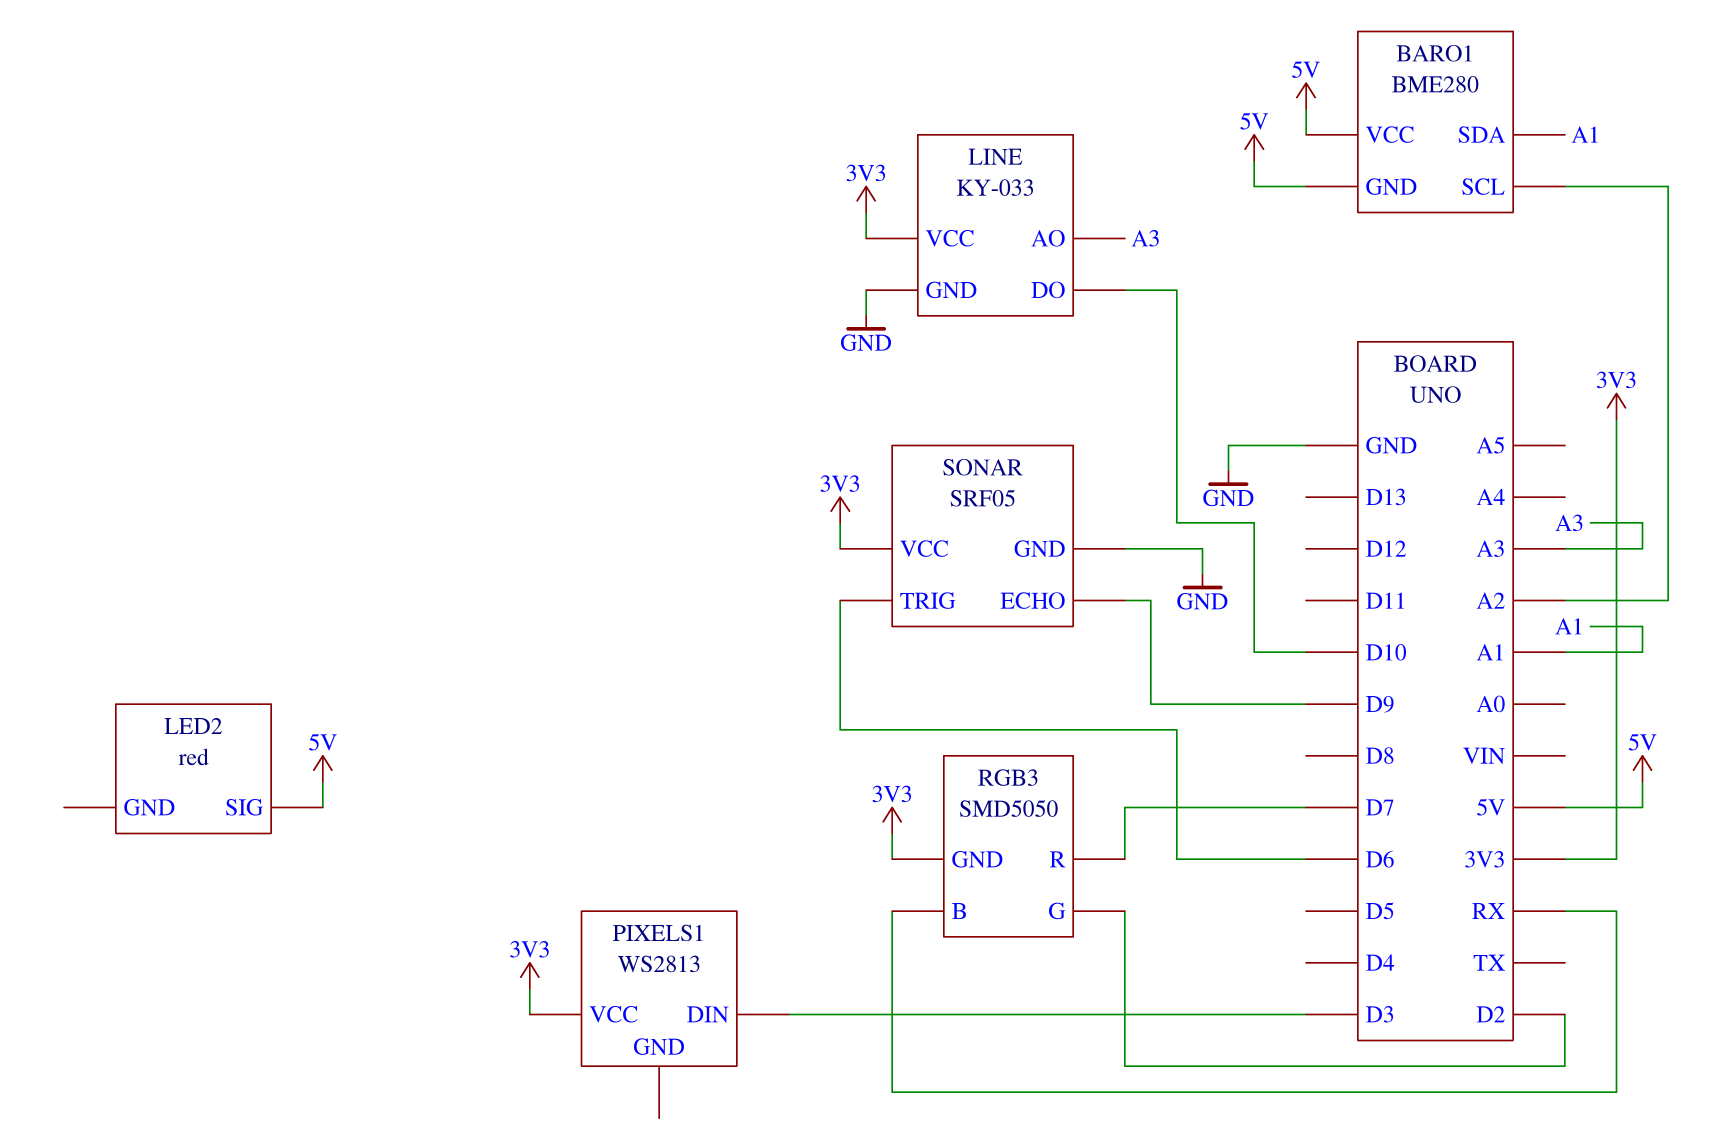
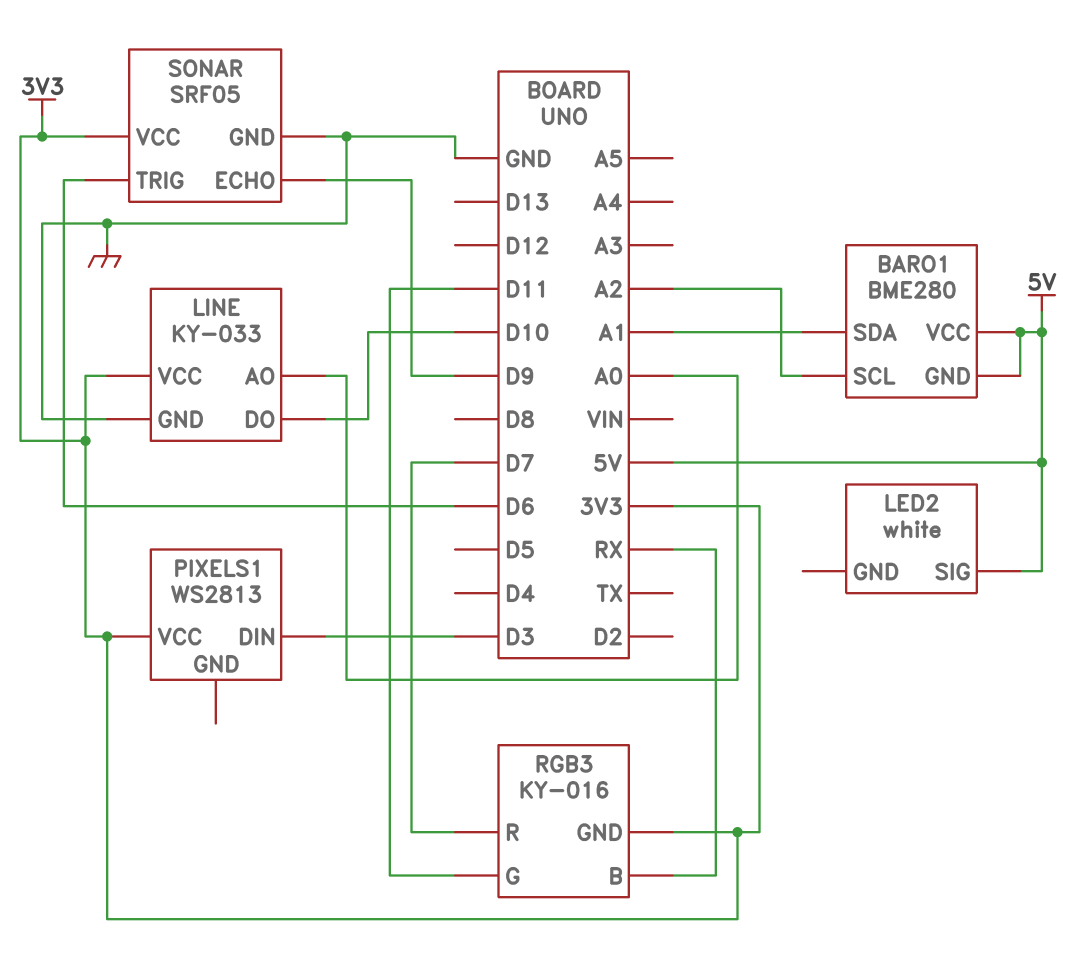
LED2: red -> white
LINE pin AO: A3 -> A0
RGB3: SMD5050 -> KY-016
RGB3 pin G: D2 -> D11

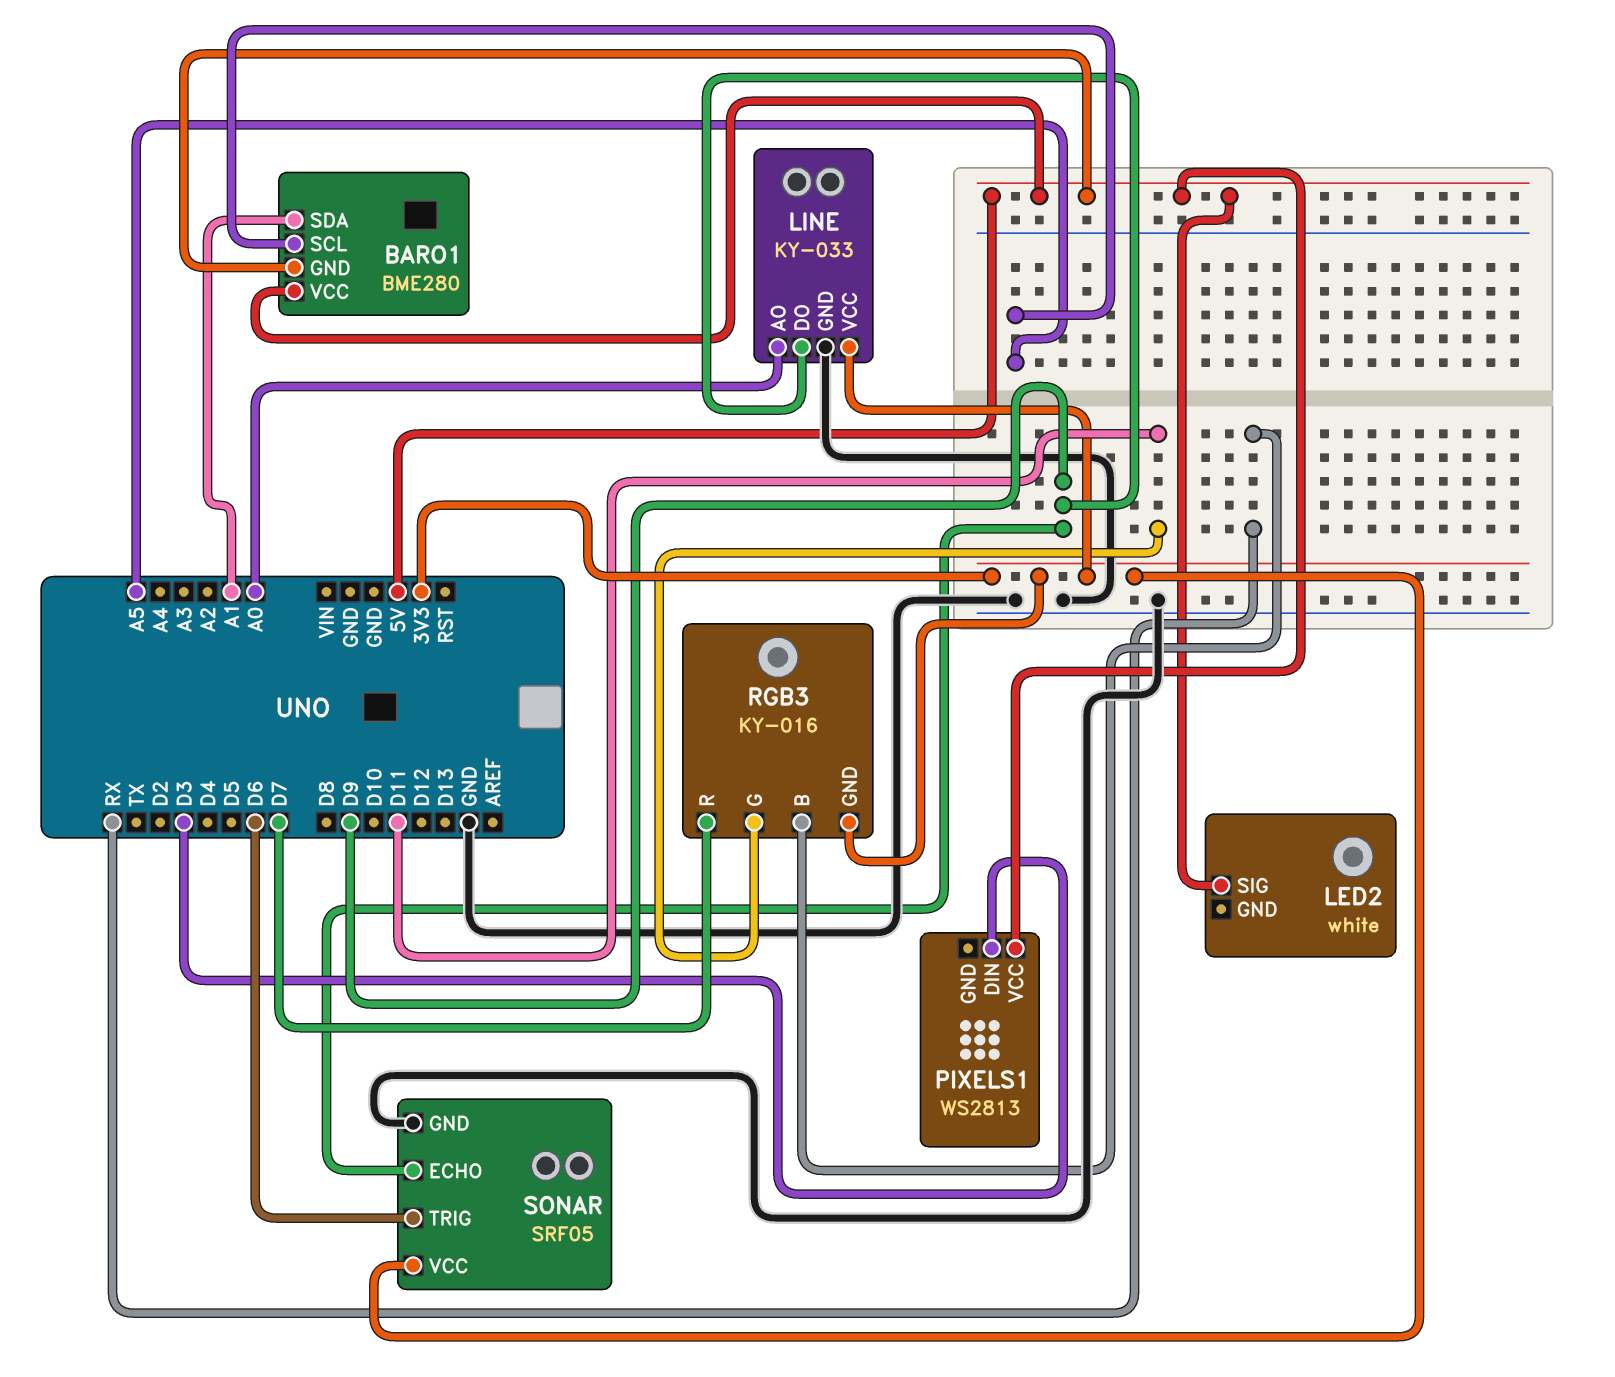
BARO1 pin SCL: A2 -> A5
LINE pin DO: D10 -> D9
PIXELS1 pin VCC: 3V3 -> 5V

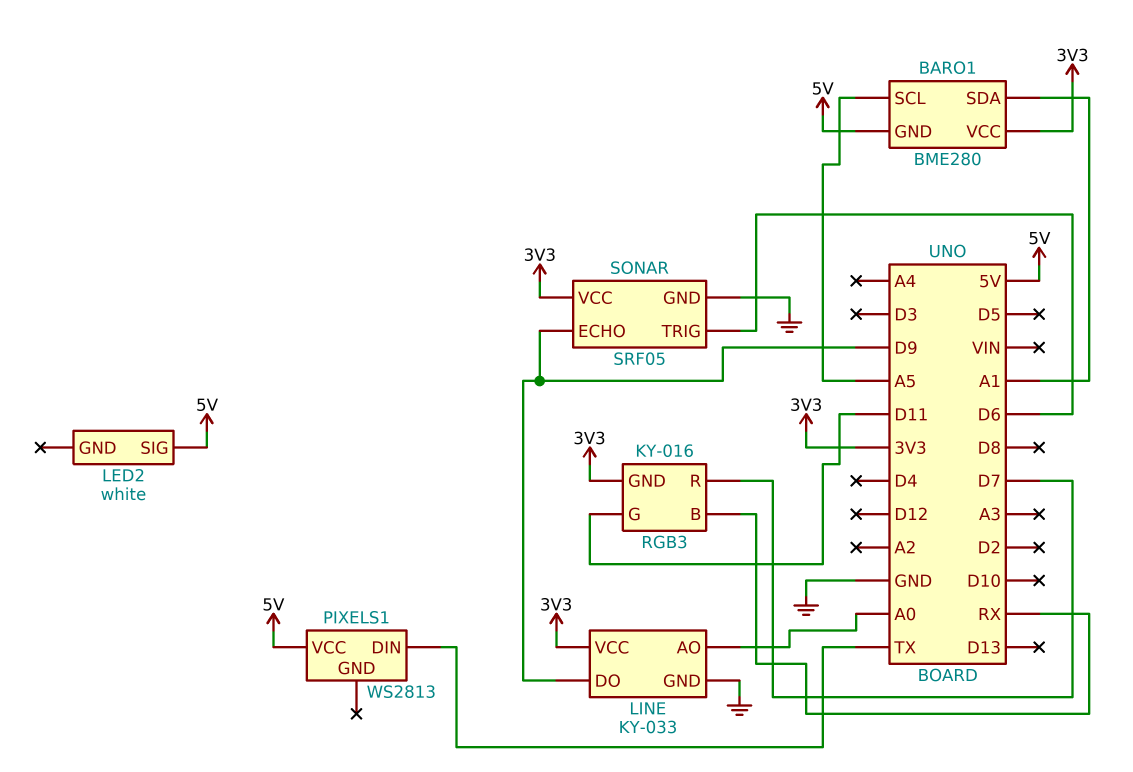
BARO1 pin VCC: 5V -> 3V3
PIXELS1 pin DIN: D3 -> TX

